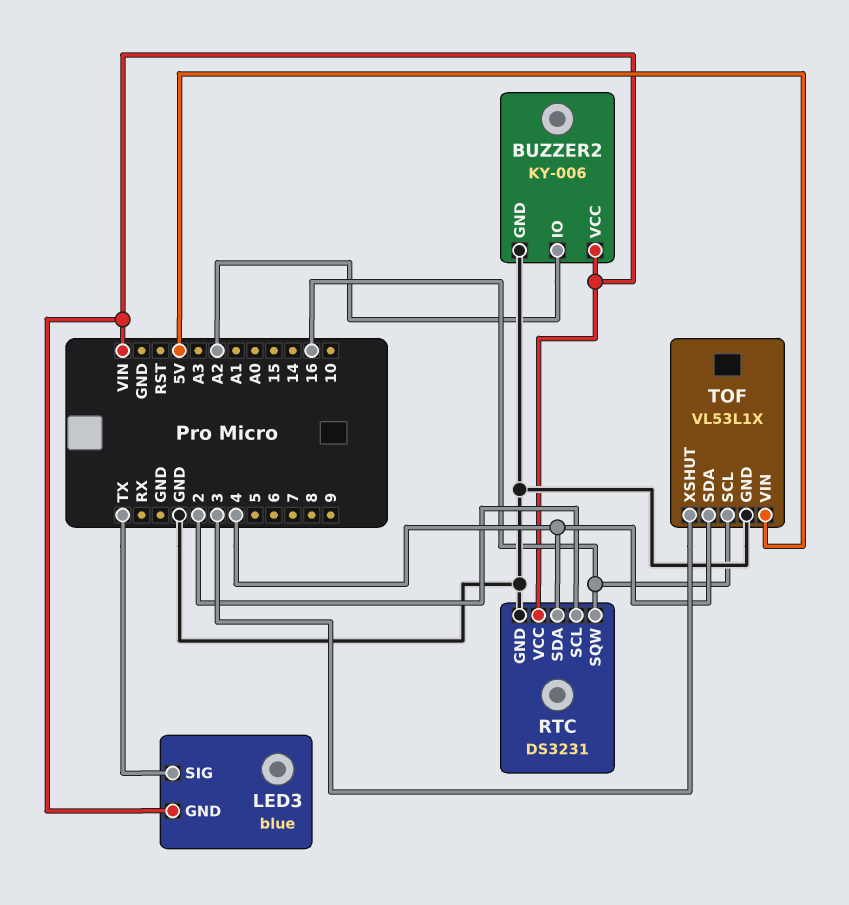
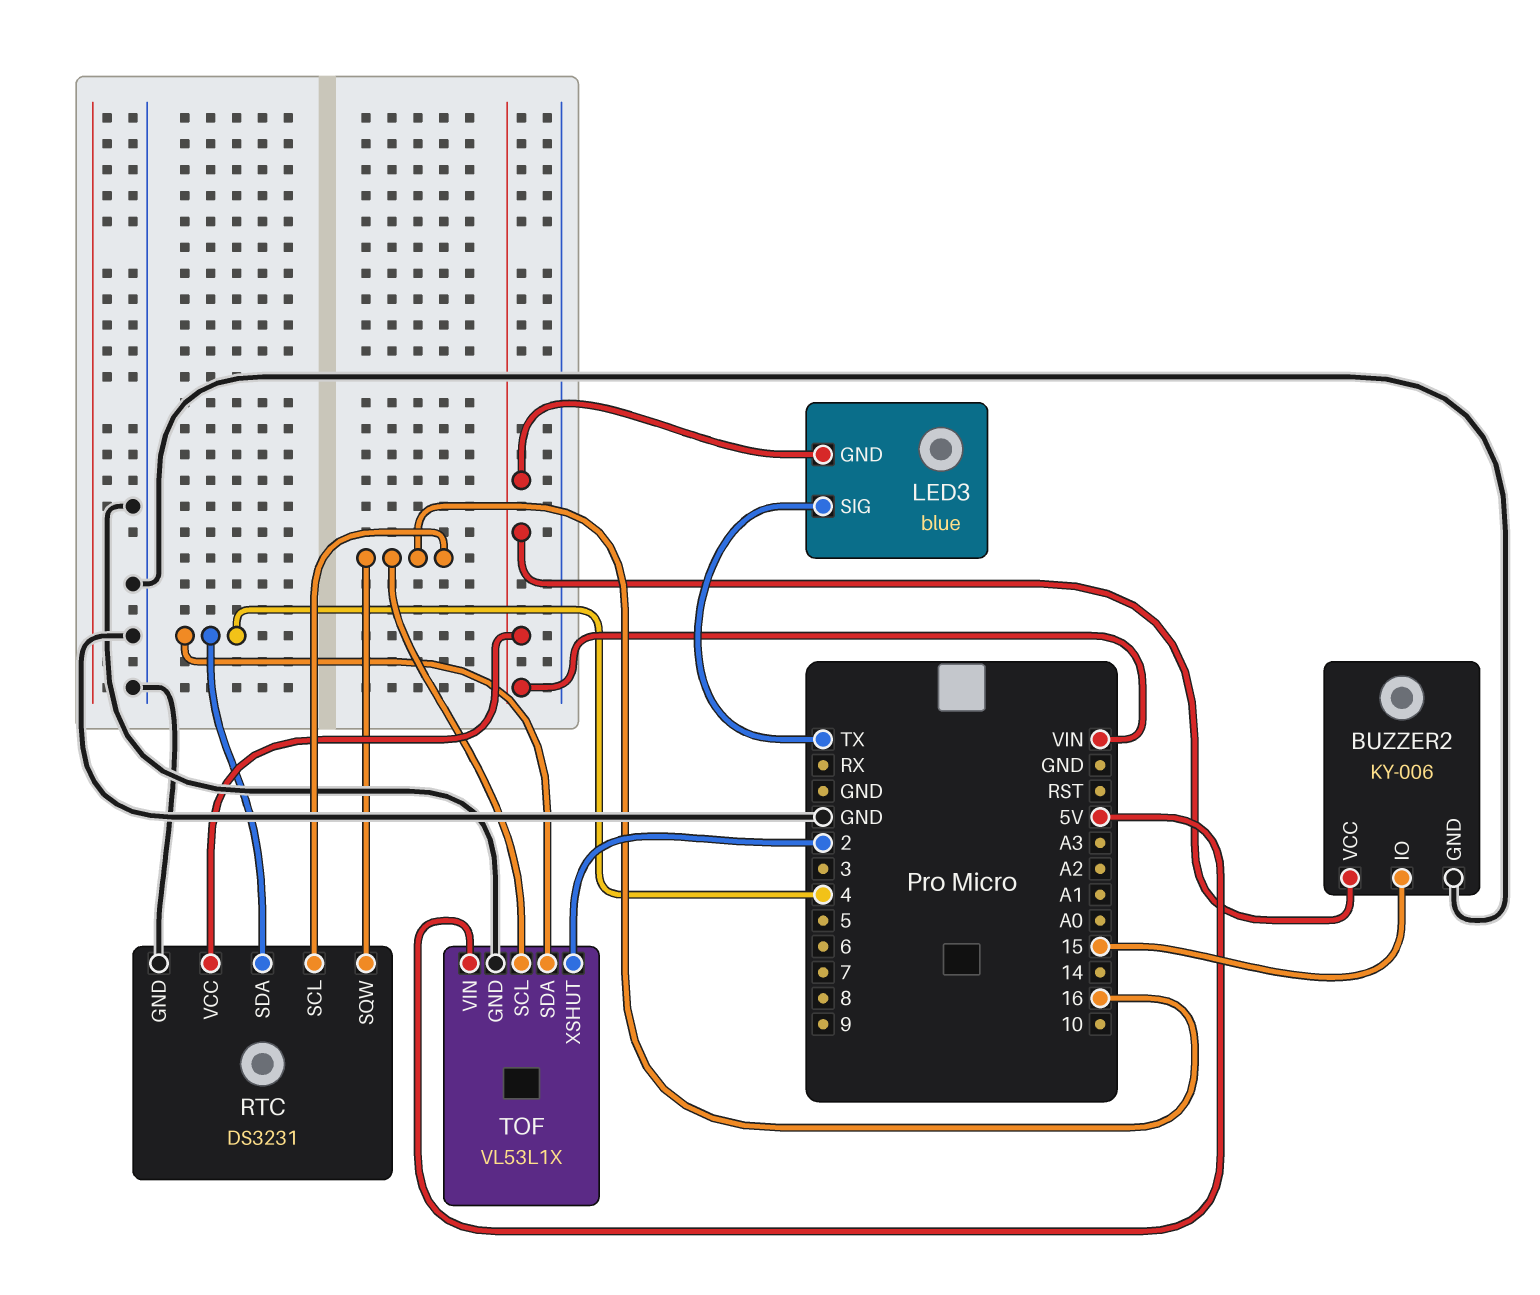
BUZZER2 pin IO: A2 -> 15
RTC pin SCL: 2 -> 16
TOF pin XSHUT: 3 -> 2

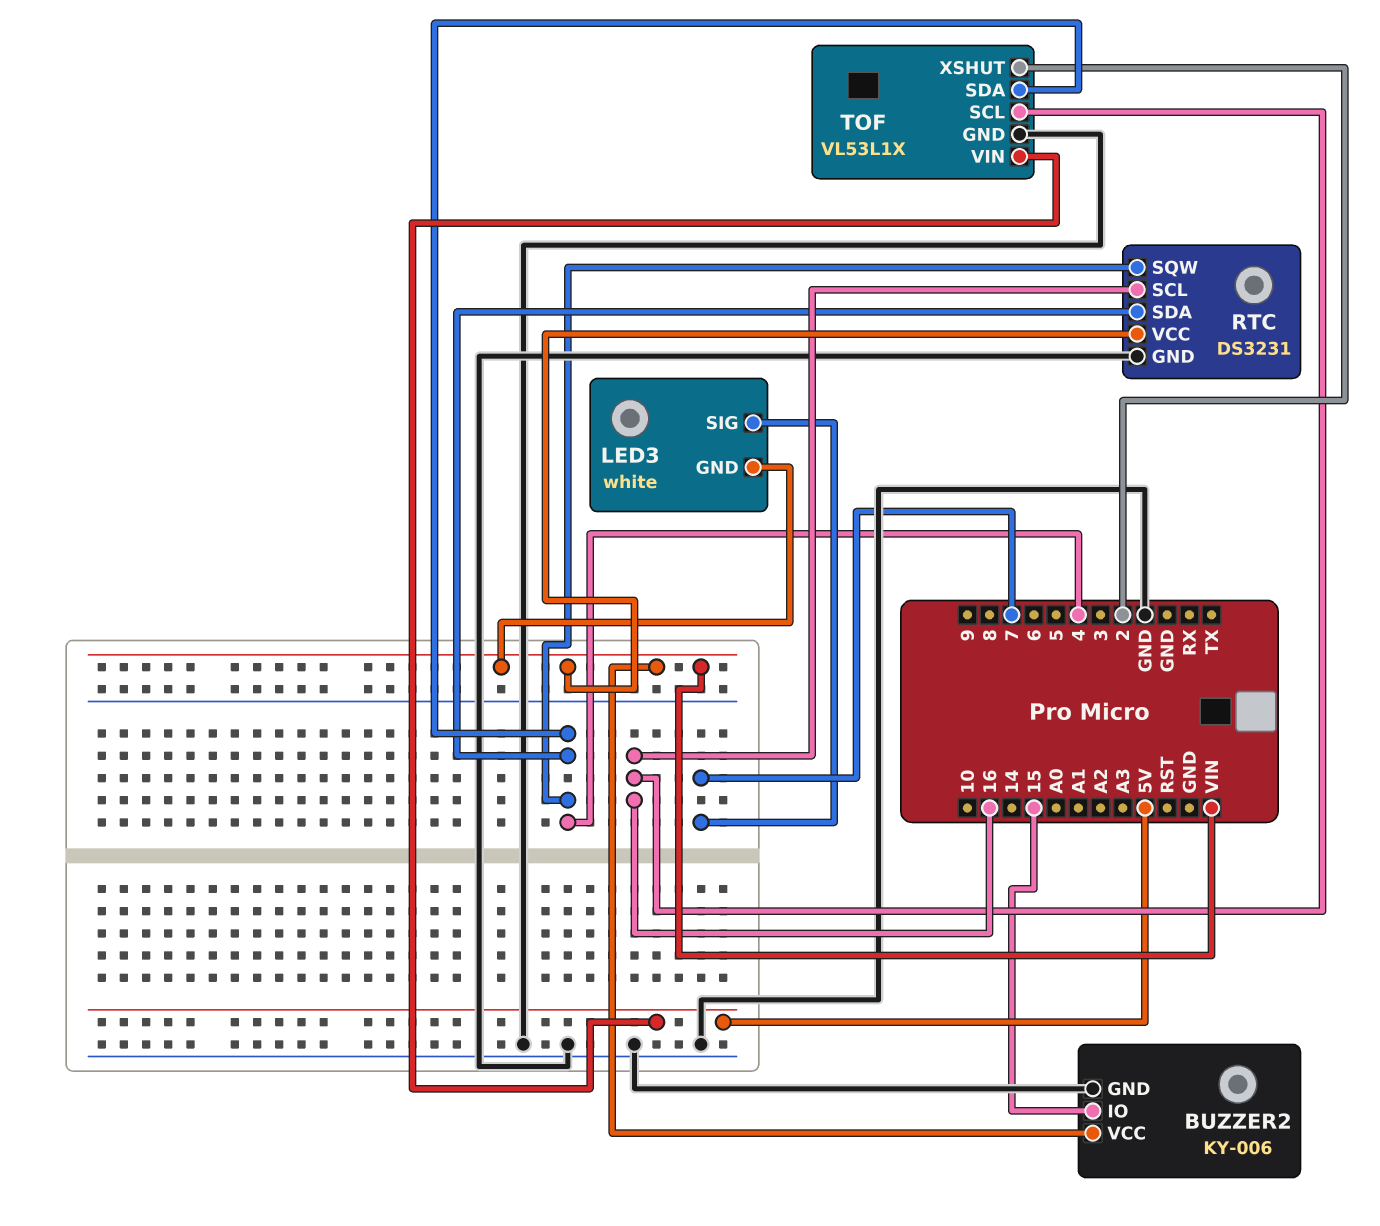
LED3: blue -> white
LED3 pin SIG: TX -> 7
RTC pin SQW: 16 -> 4

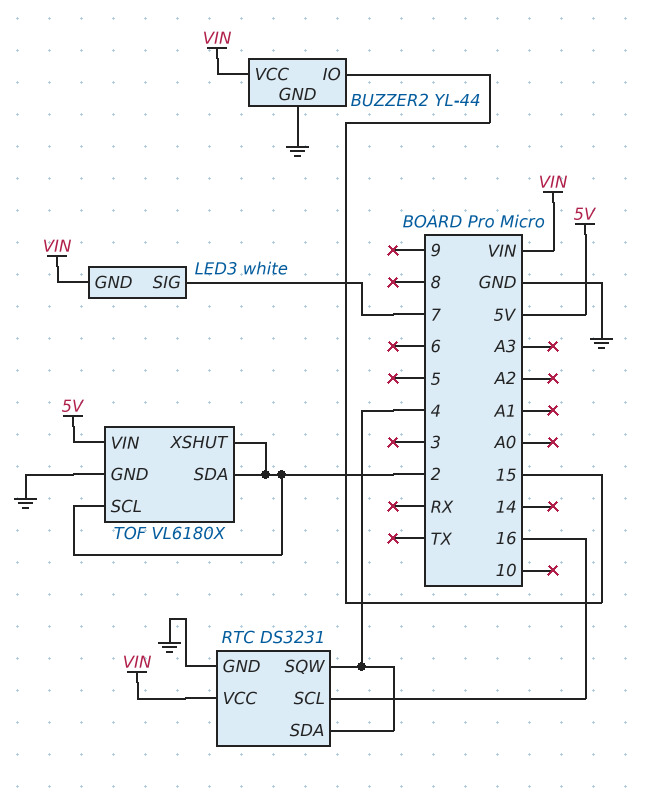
BUZZER2: KY-006 -> YL-44
TOF: VL53L1X -> VL6180X
TOF pin SCL: 16 -> 2
TOF pin SDA: 4 -> 2

